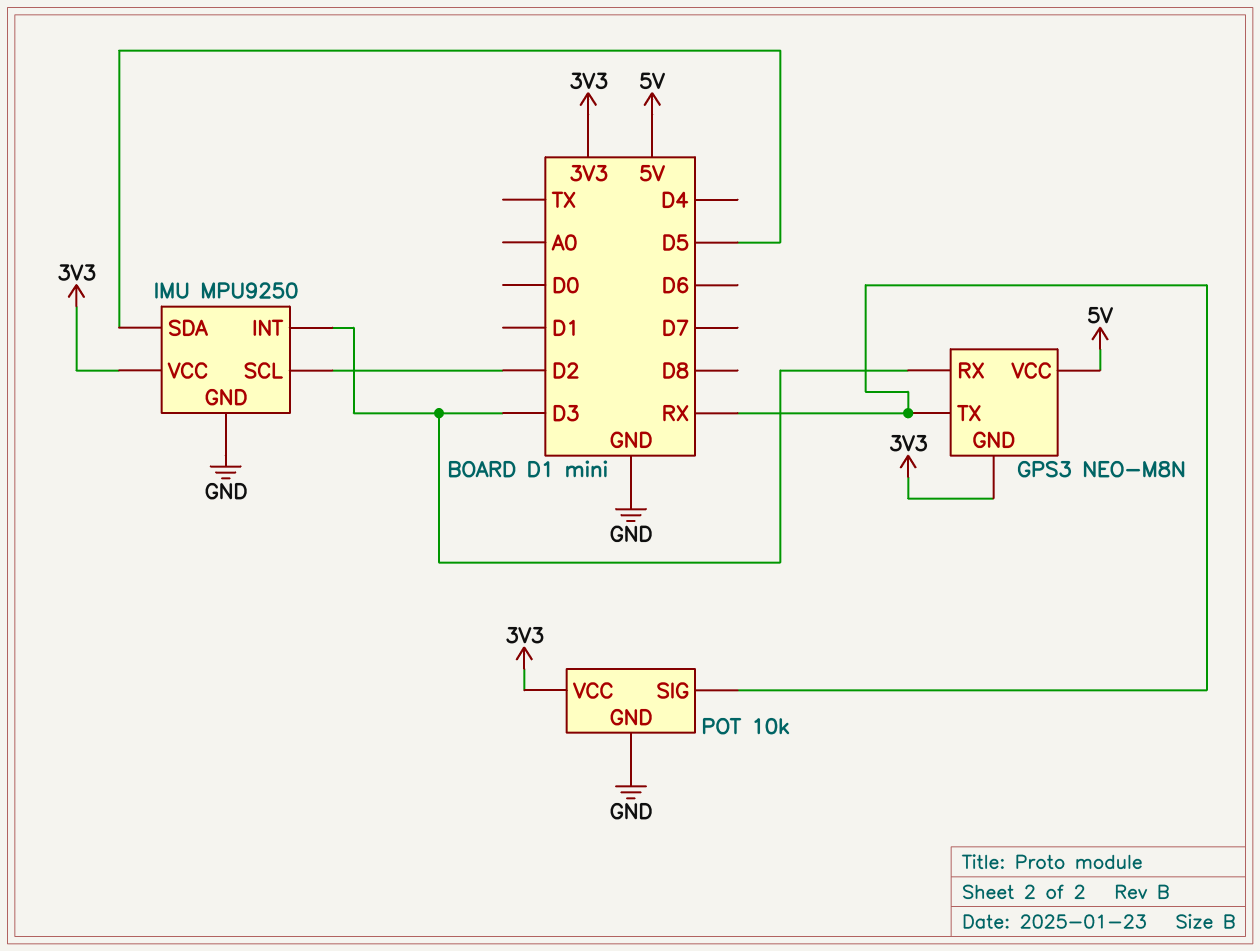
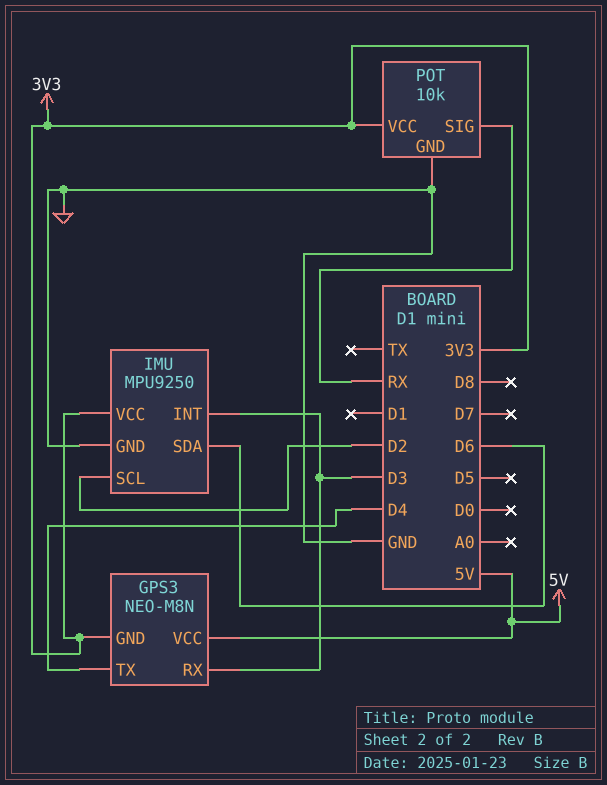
GPS3 pin TX: RX -> D4
IMU pin SDA: D5 -> D6

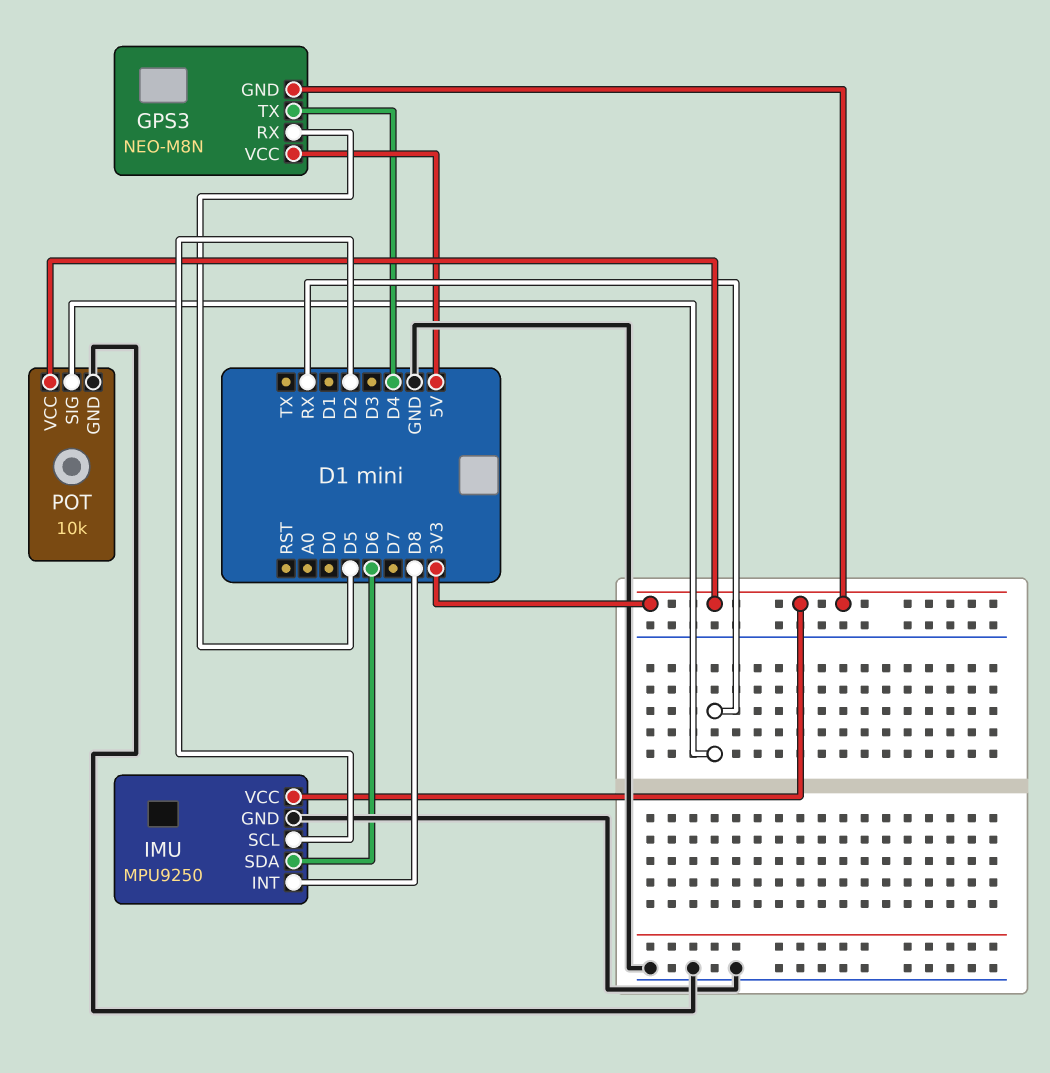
GPS3 pin RX: D3 -> D5
IMU pin INT: D3 -> D8

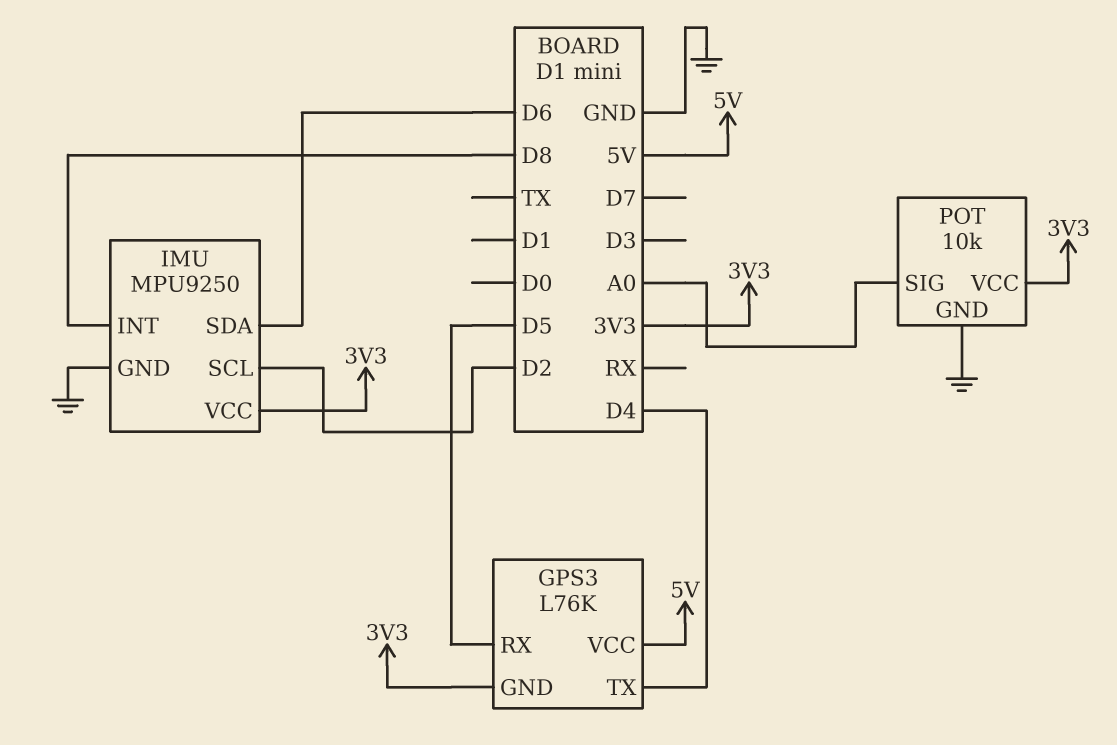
GPS3: NEO-M8N -> L76K
POT pin SIG: RX -> A0

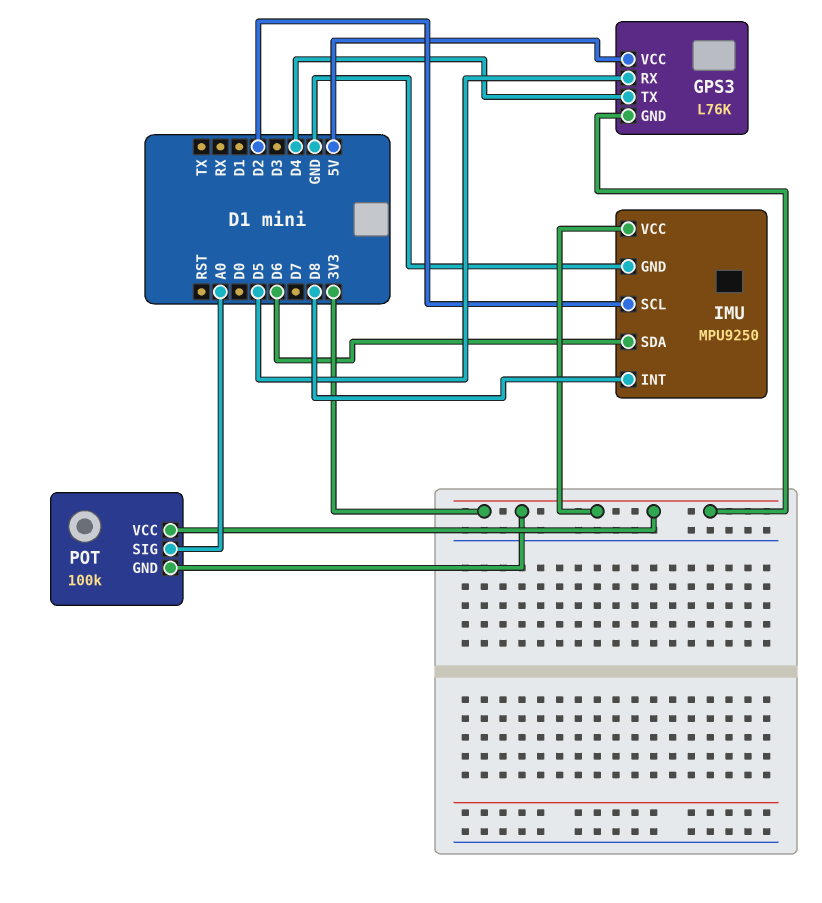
POT: 10k -> 100k
POT pin GND: GND -> 3V3

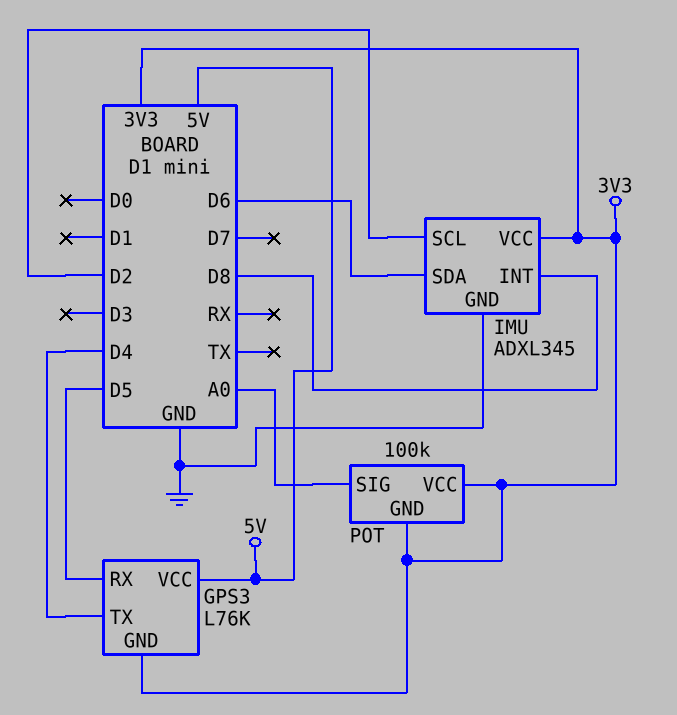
IMU: MPU9250 -> ADXL345

